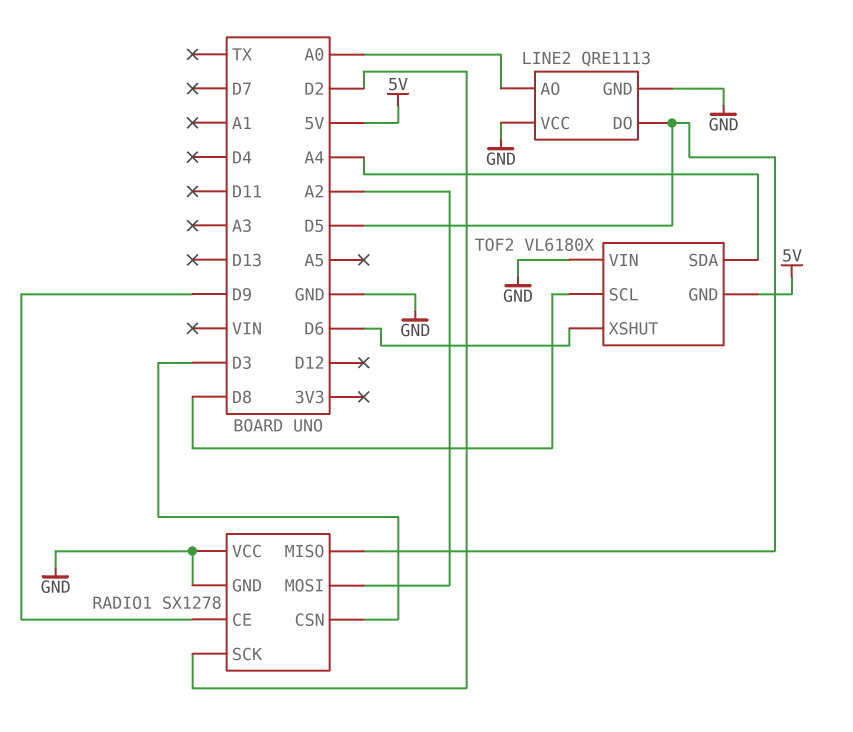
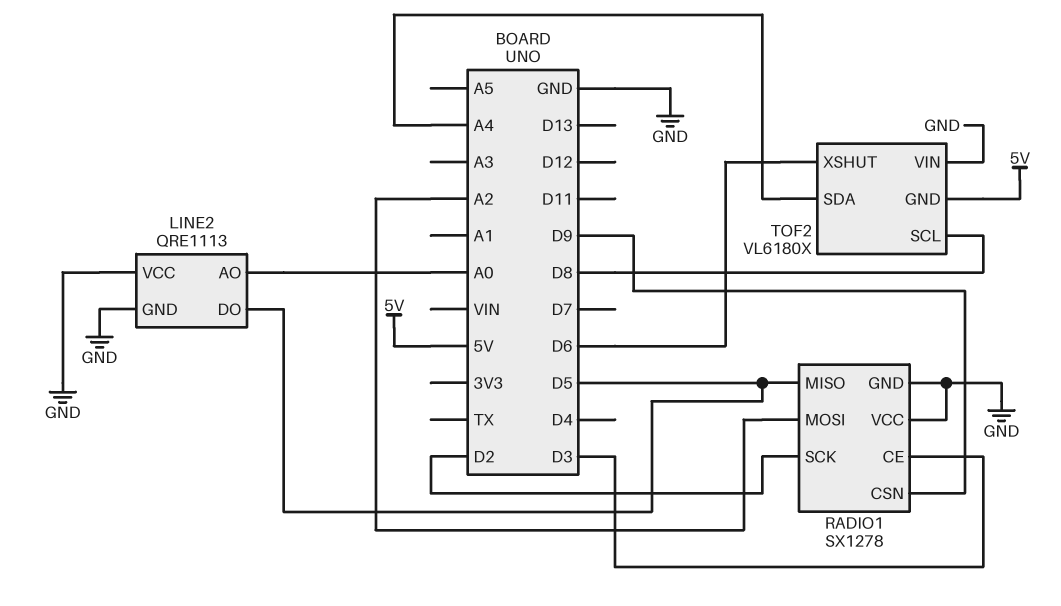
RADIO1 pin CE: D9 -> D3
RADIO1 pin CSN: D3 -> D9

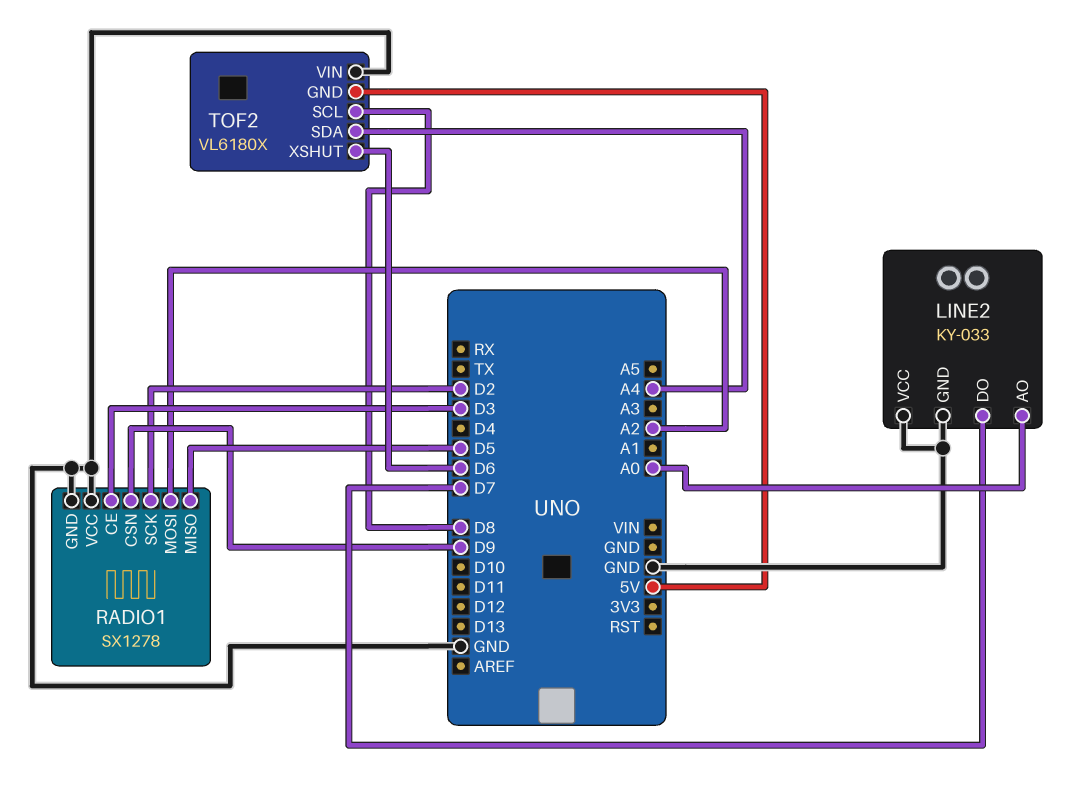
LINE2: QRE1113 -> KY-033
LINE2 pin DO: D5 -> D7

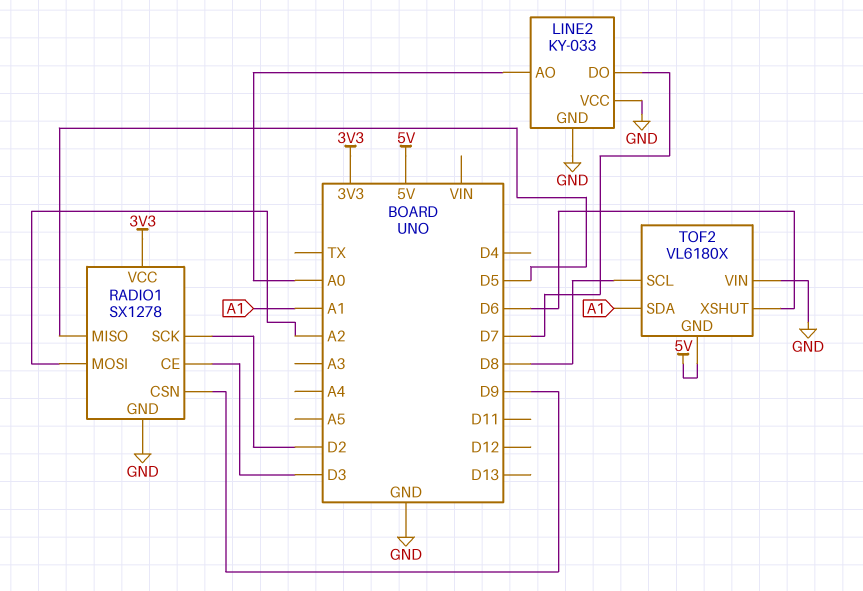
RADIO1 pin VCC: GND -> 3V3
TOF2 pin SDA: A4 -> A1

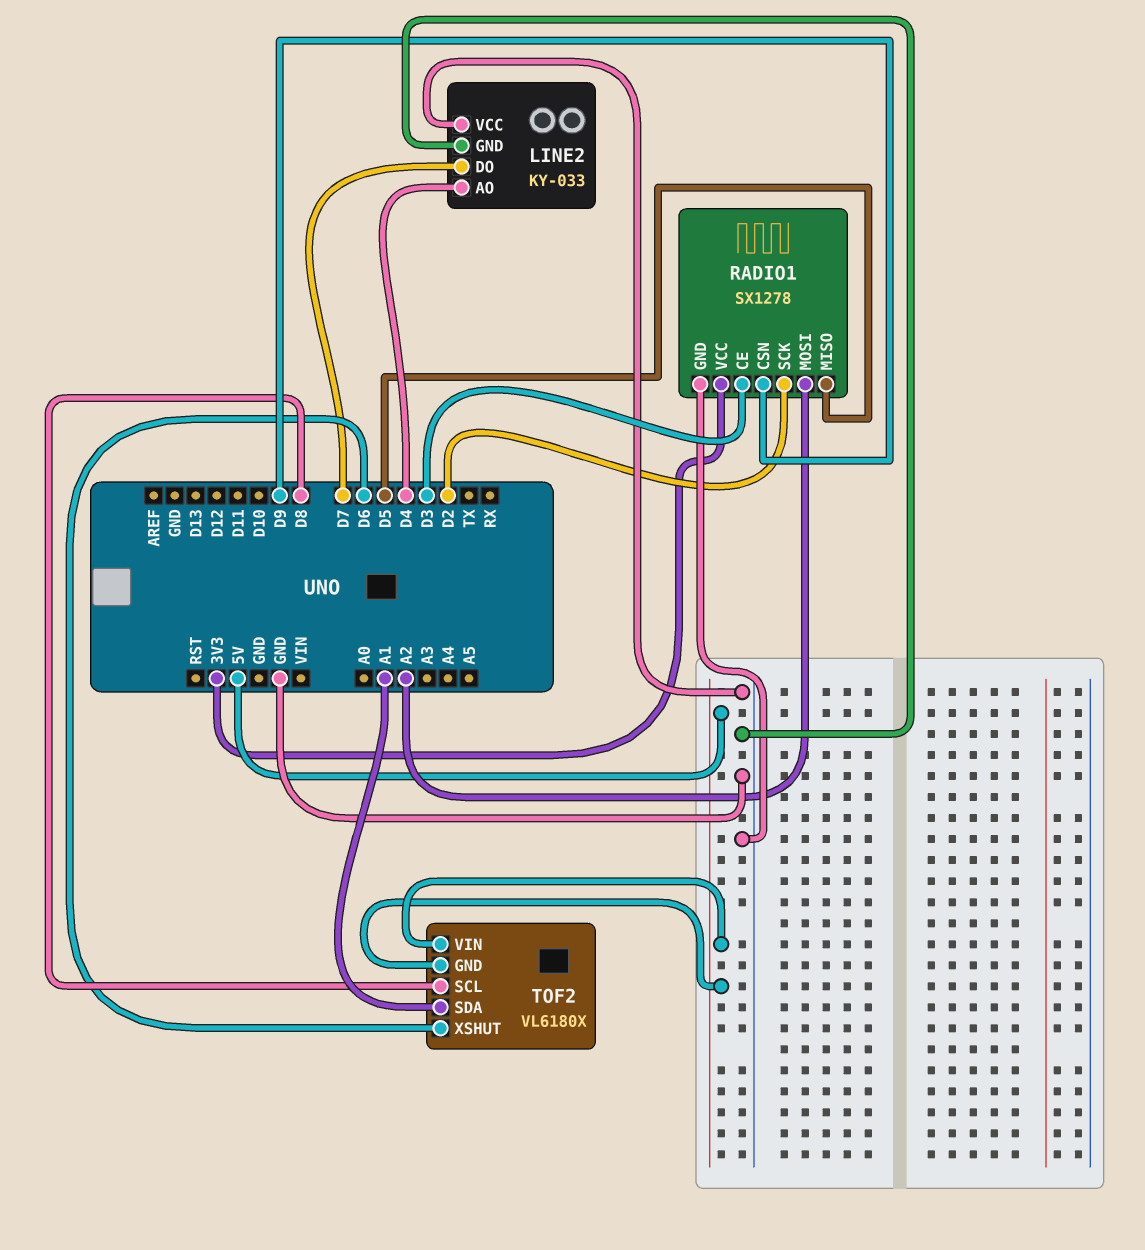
LINE2 pin AO: A0 -> D4
TOF2 pin VIN: GND -> 5V

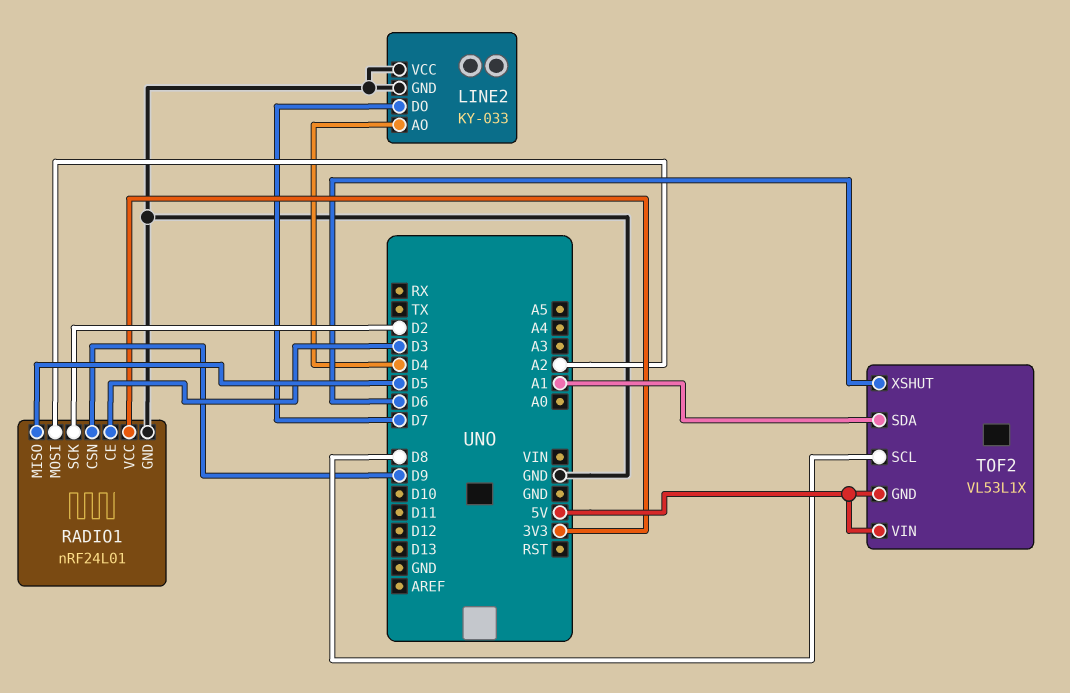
RADIO1: SX1278 -> nRF24L01
TOF2: VL6180X -> VL53L1X

